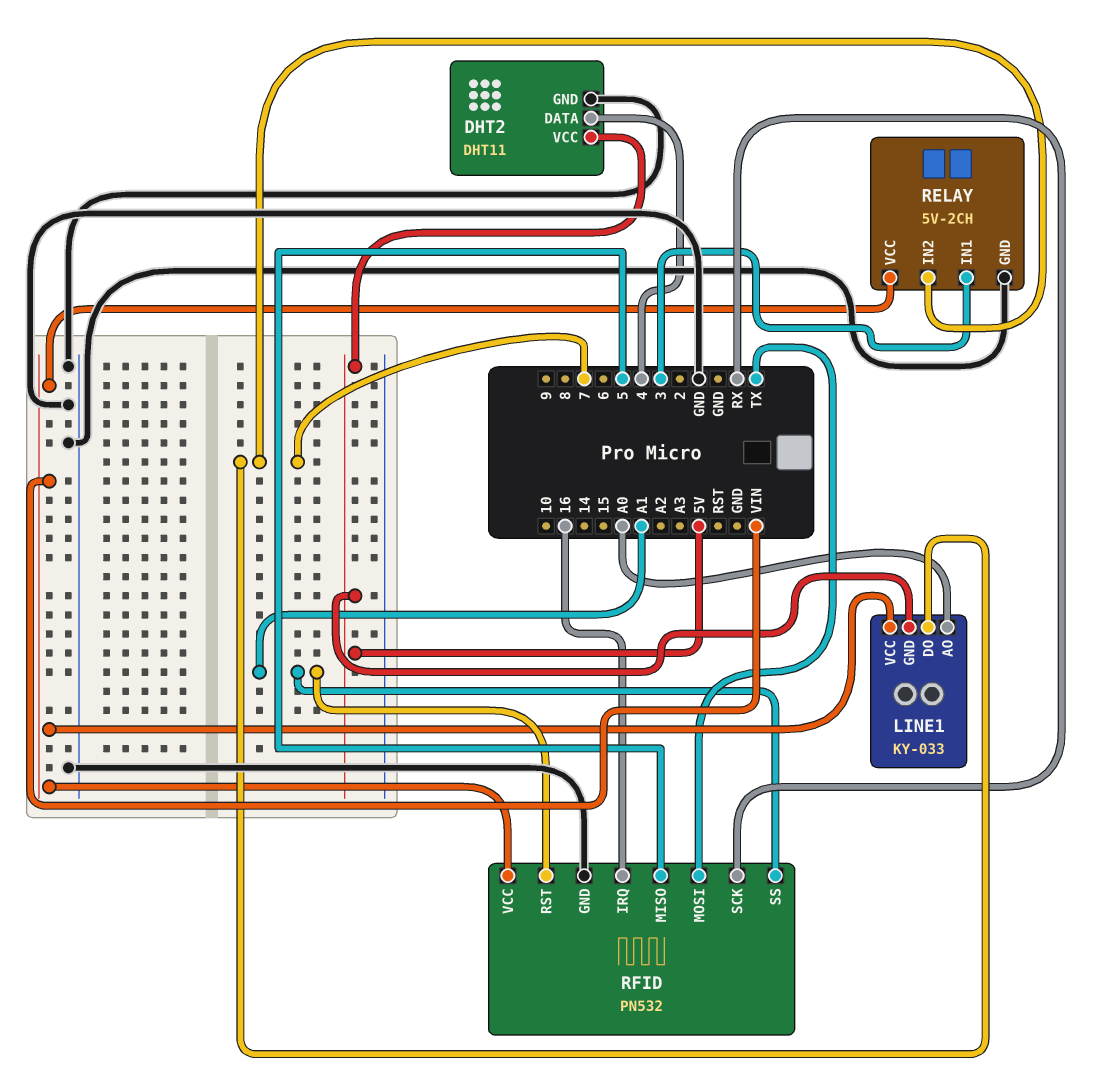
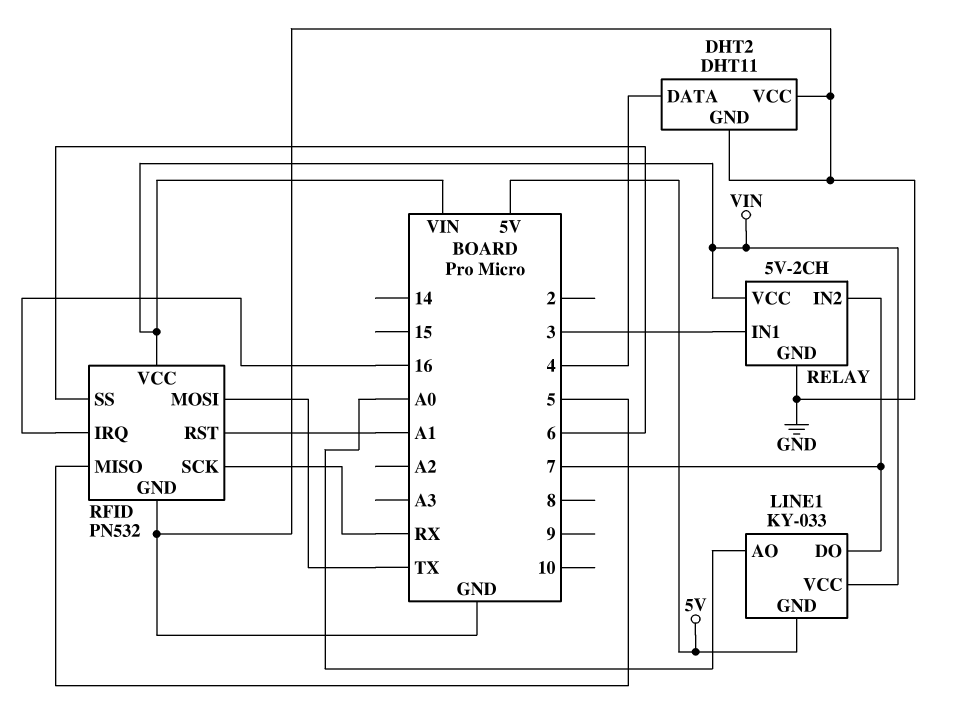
DHT2 pin VCC: 5V -> GND
RFID pin SS: A1 -> 6

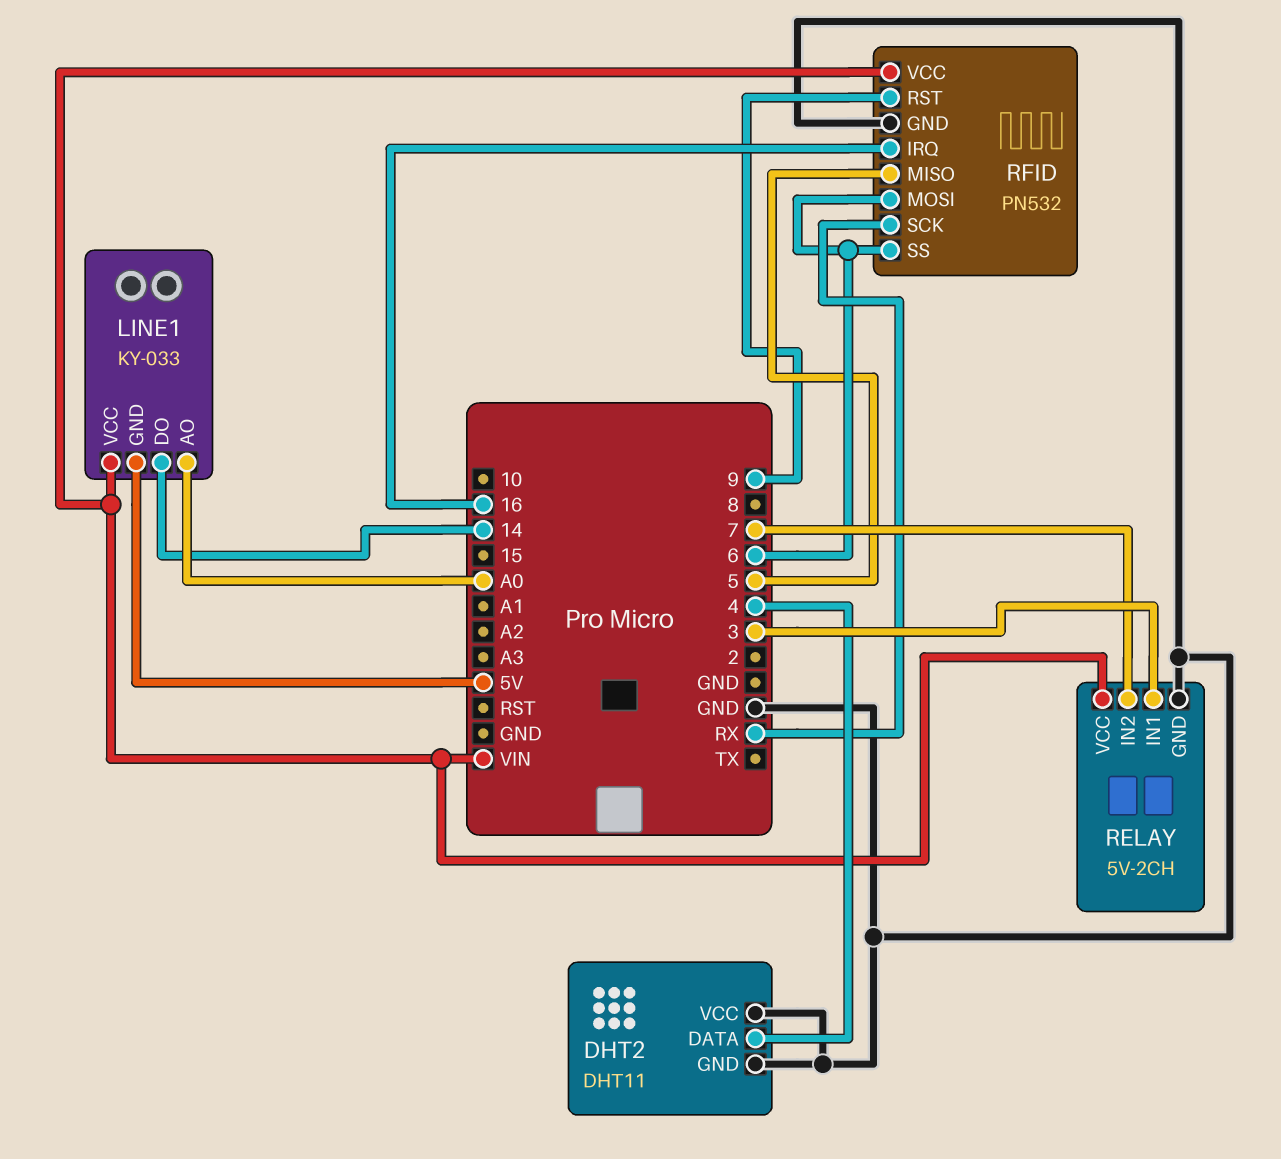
LINE1 pin DO: 7 -> 14
RFID pin MOSI: TX -> 6
RFID pin RST: A1 -> 9

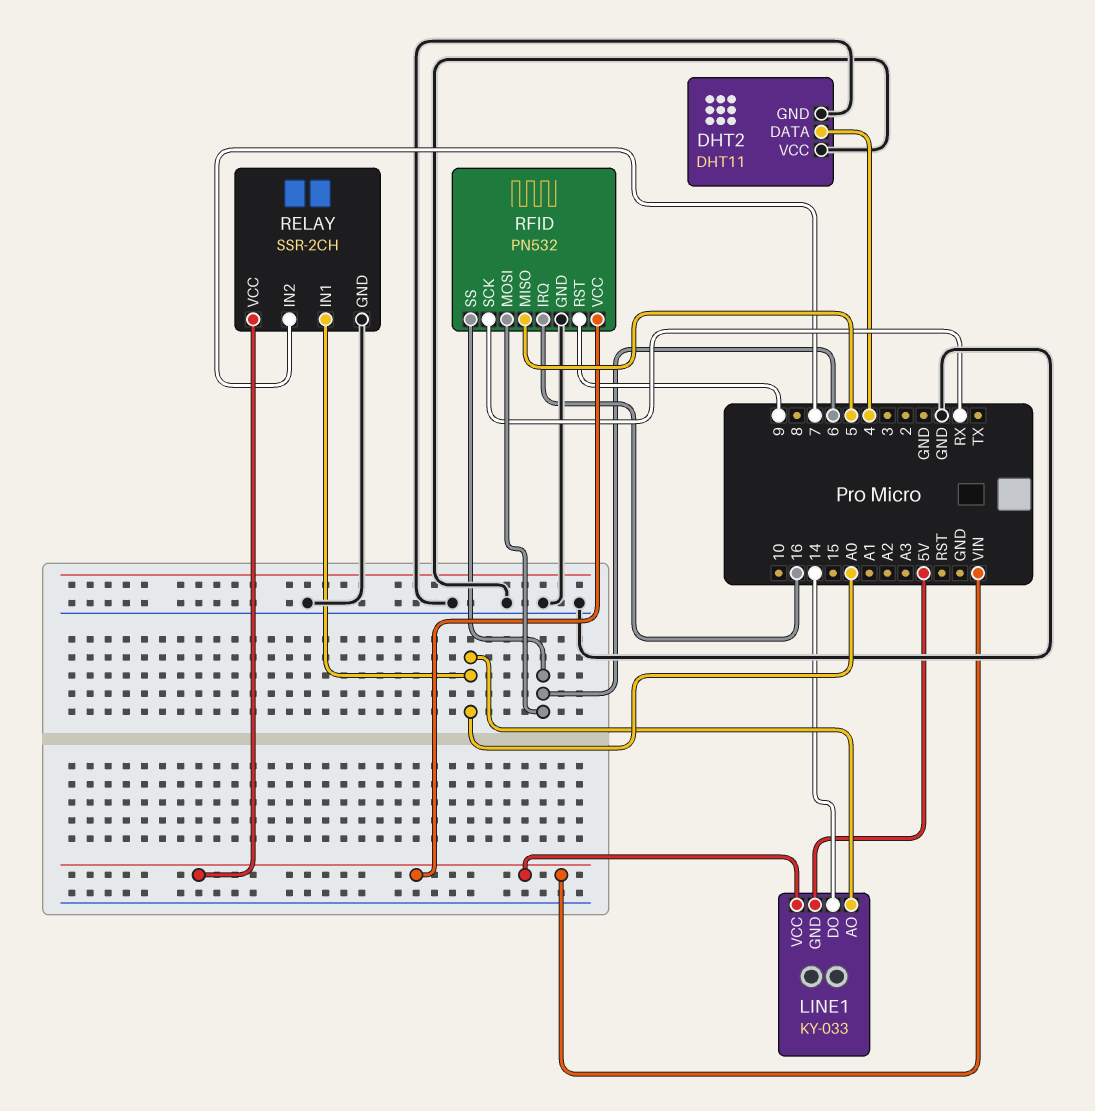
RELAY: 5V-2CH -> SSR-2CH
RELAY pin IN1: 3 -> A0

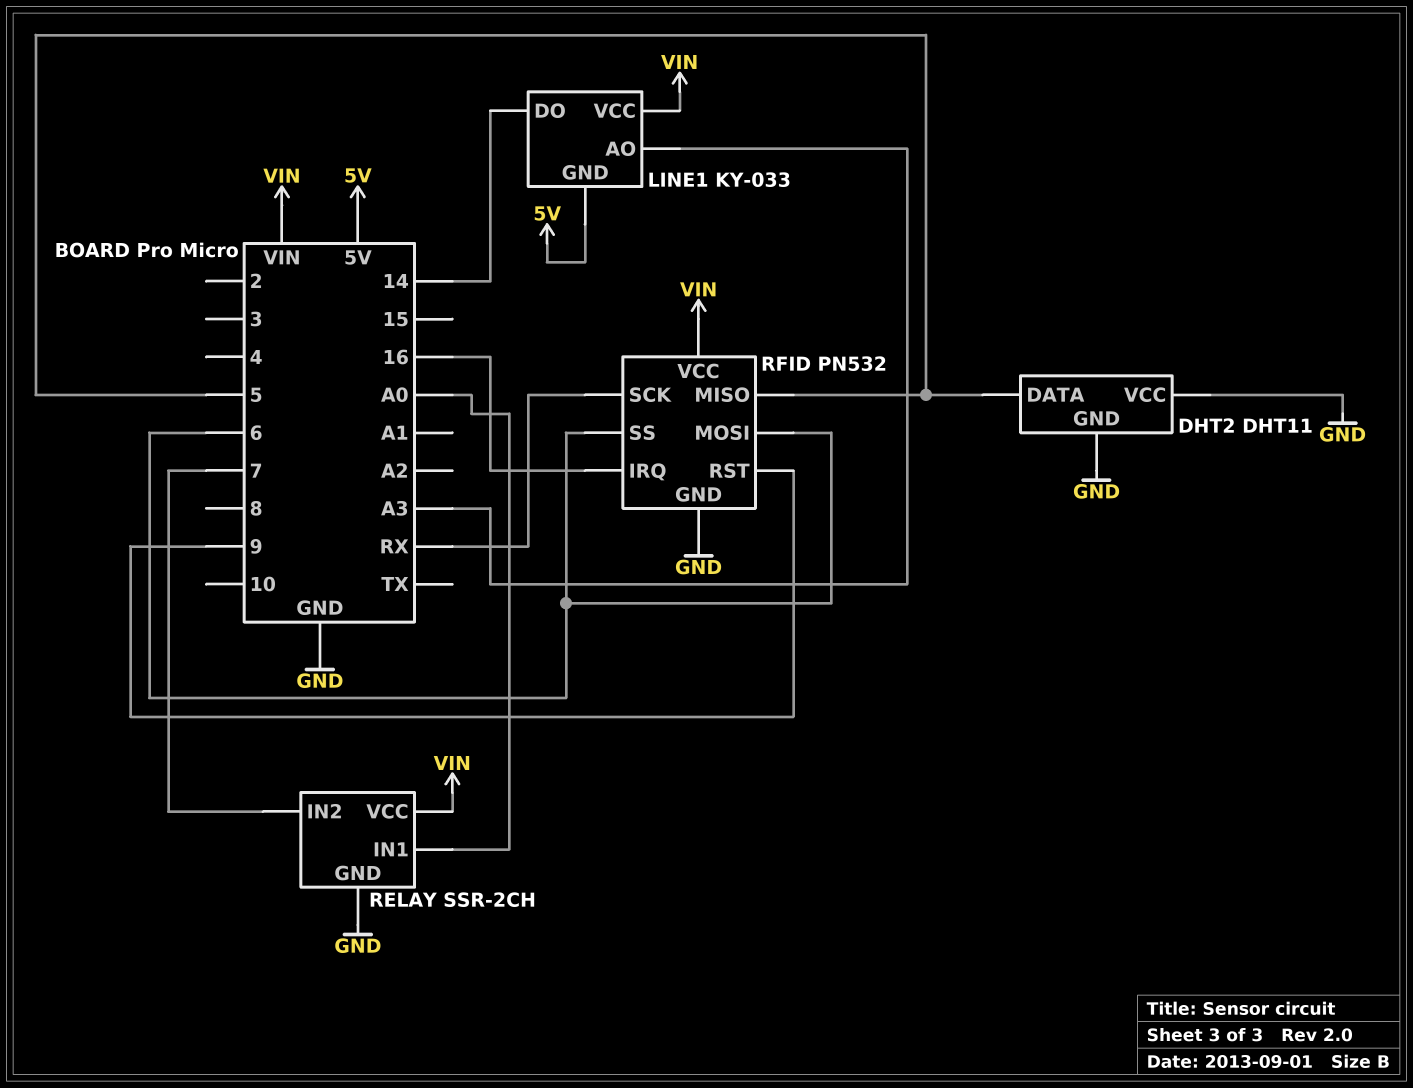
DHT2 pin DATA: 4 -> 5
LINE1 pin AO: A0 -> A3

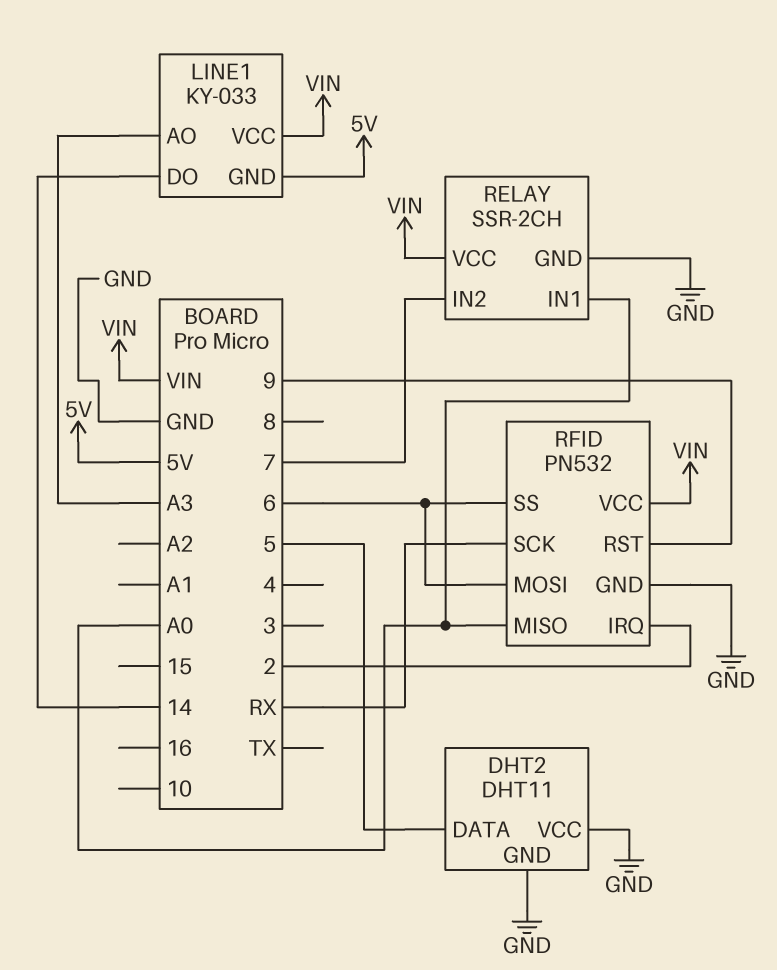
RFID pin IRQ: 16 -> 2
RFID pin MISO: 5 -> A0

